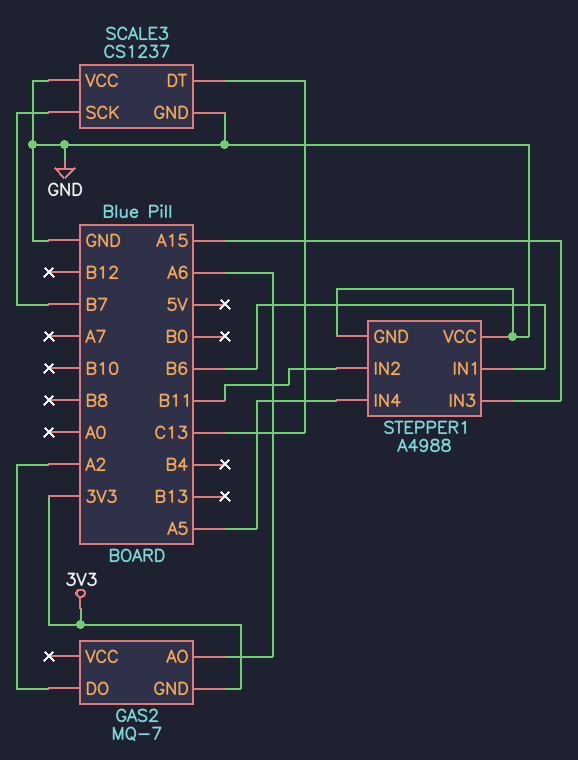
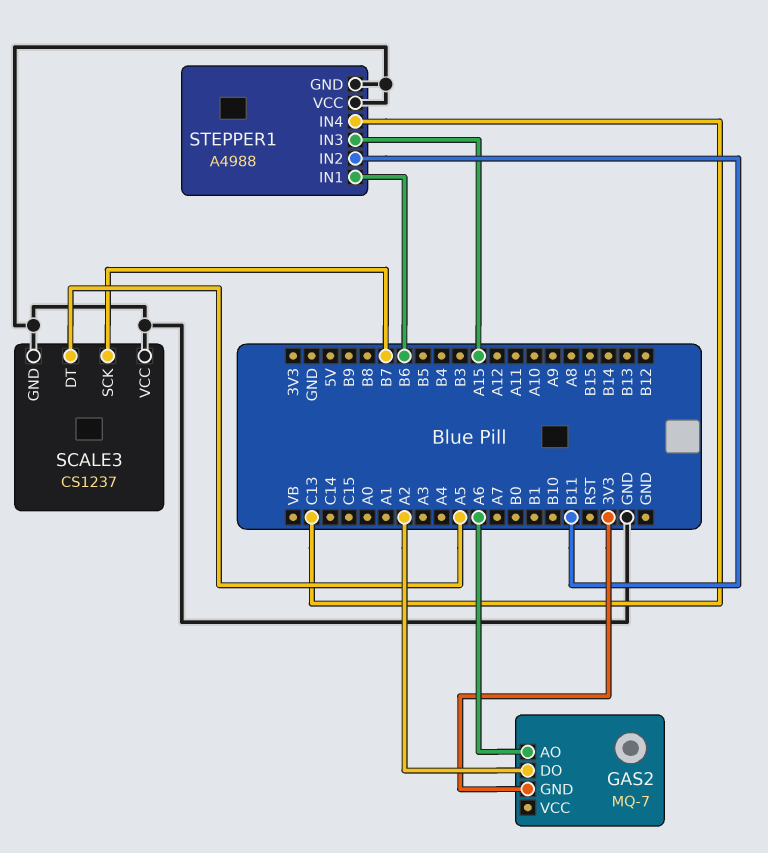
SCALE3 pin DT: C13 -> A5
STEPPER1 pin IN4: A5 -> C13

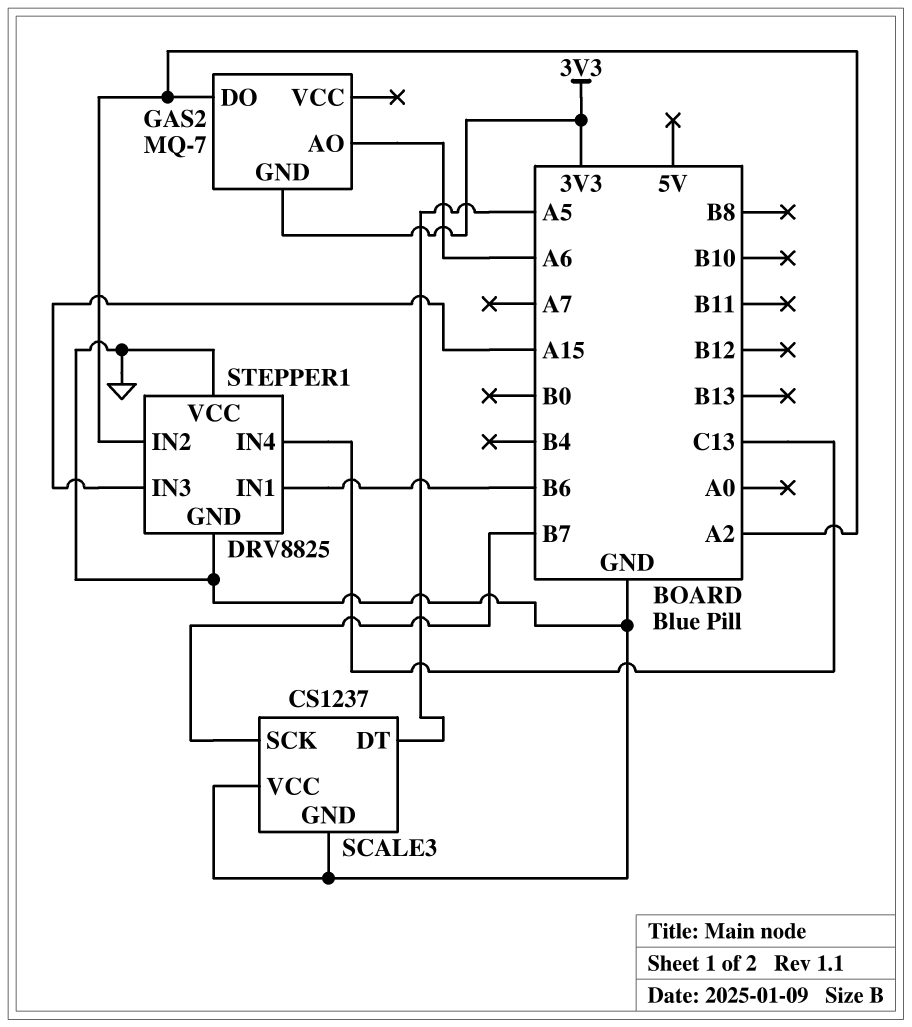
STEPPER1: A4988 -> DRV8825
STEPPER1 pin IN2: B11 -> A2

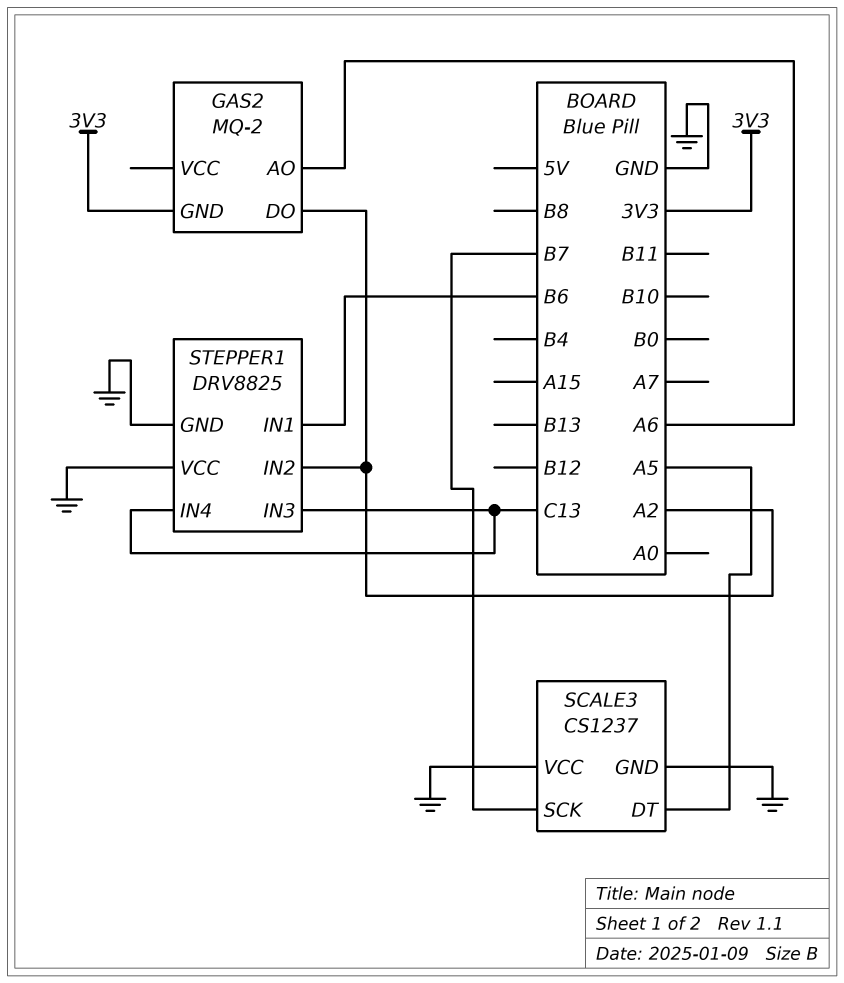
GAS2: MQ-7 -> MQ-2
STEPPER1 pin IN3: A15 -> C13

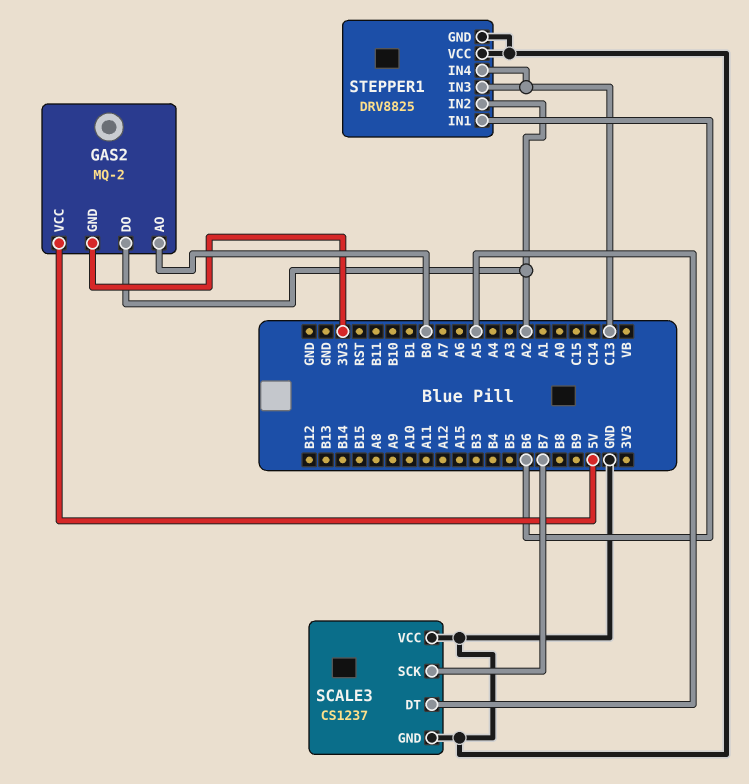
GAS2 pin AO: A6 -> B0
GAS2 pin VCC: none -> 5V

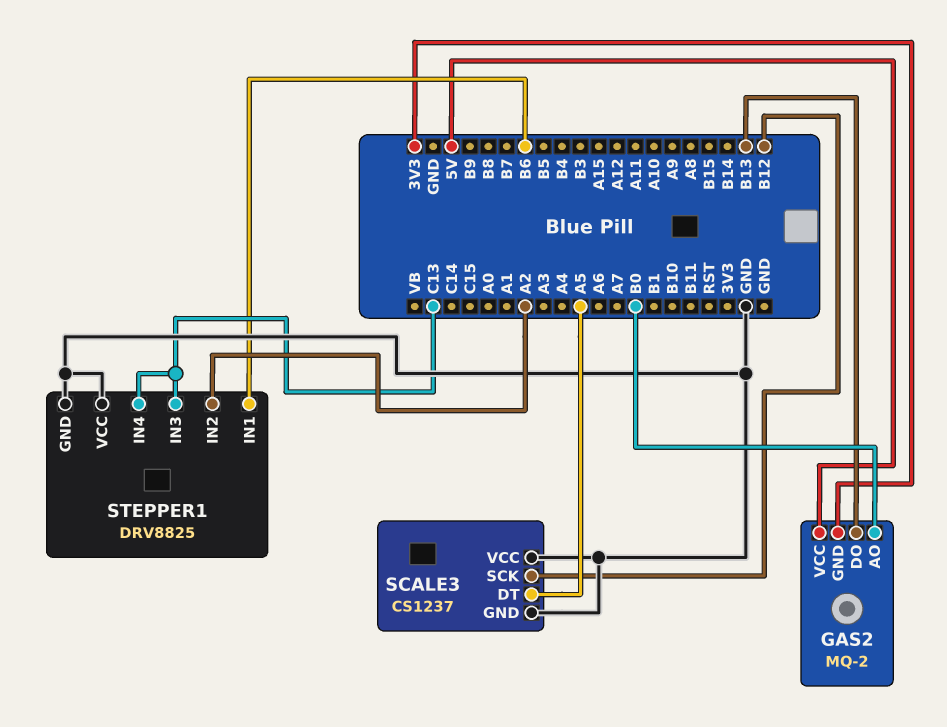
GAS2 pin DO: A2 -> B13
SCALE3 pin SCK: B7 -> B12

